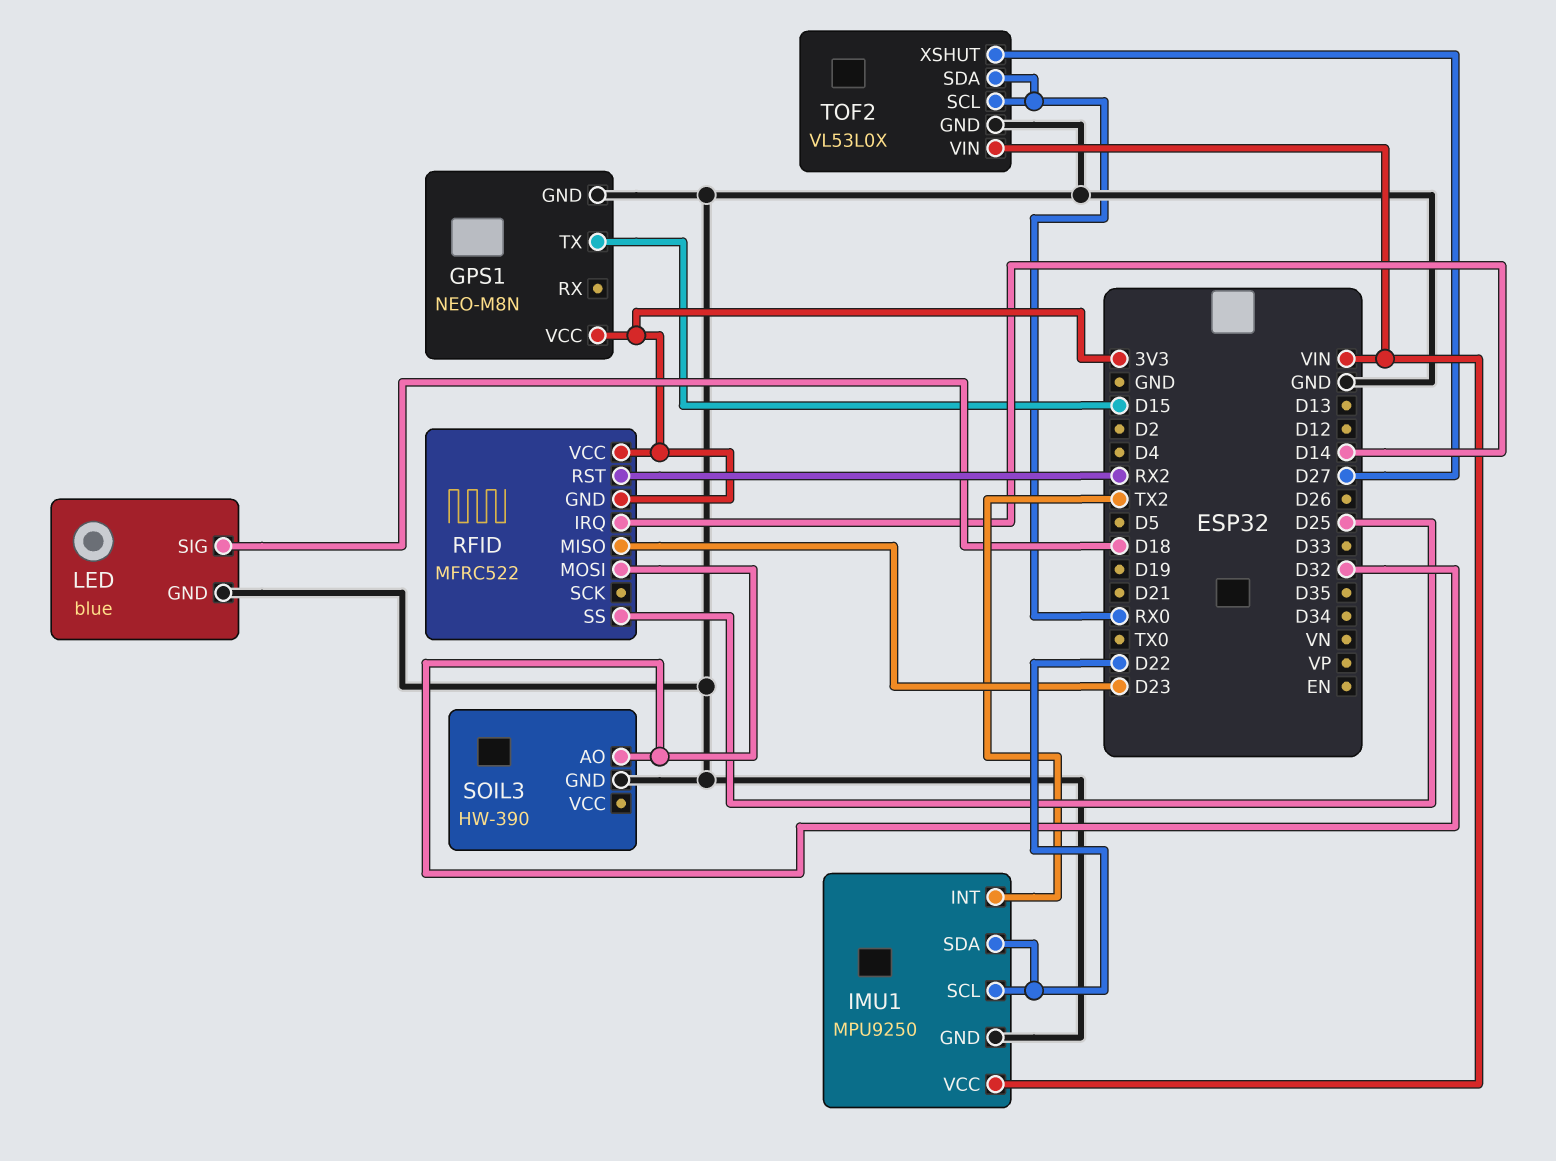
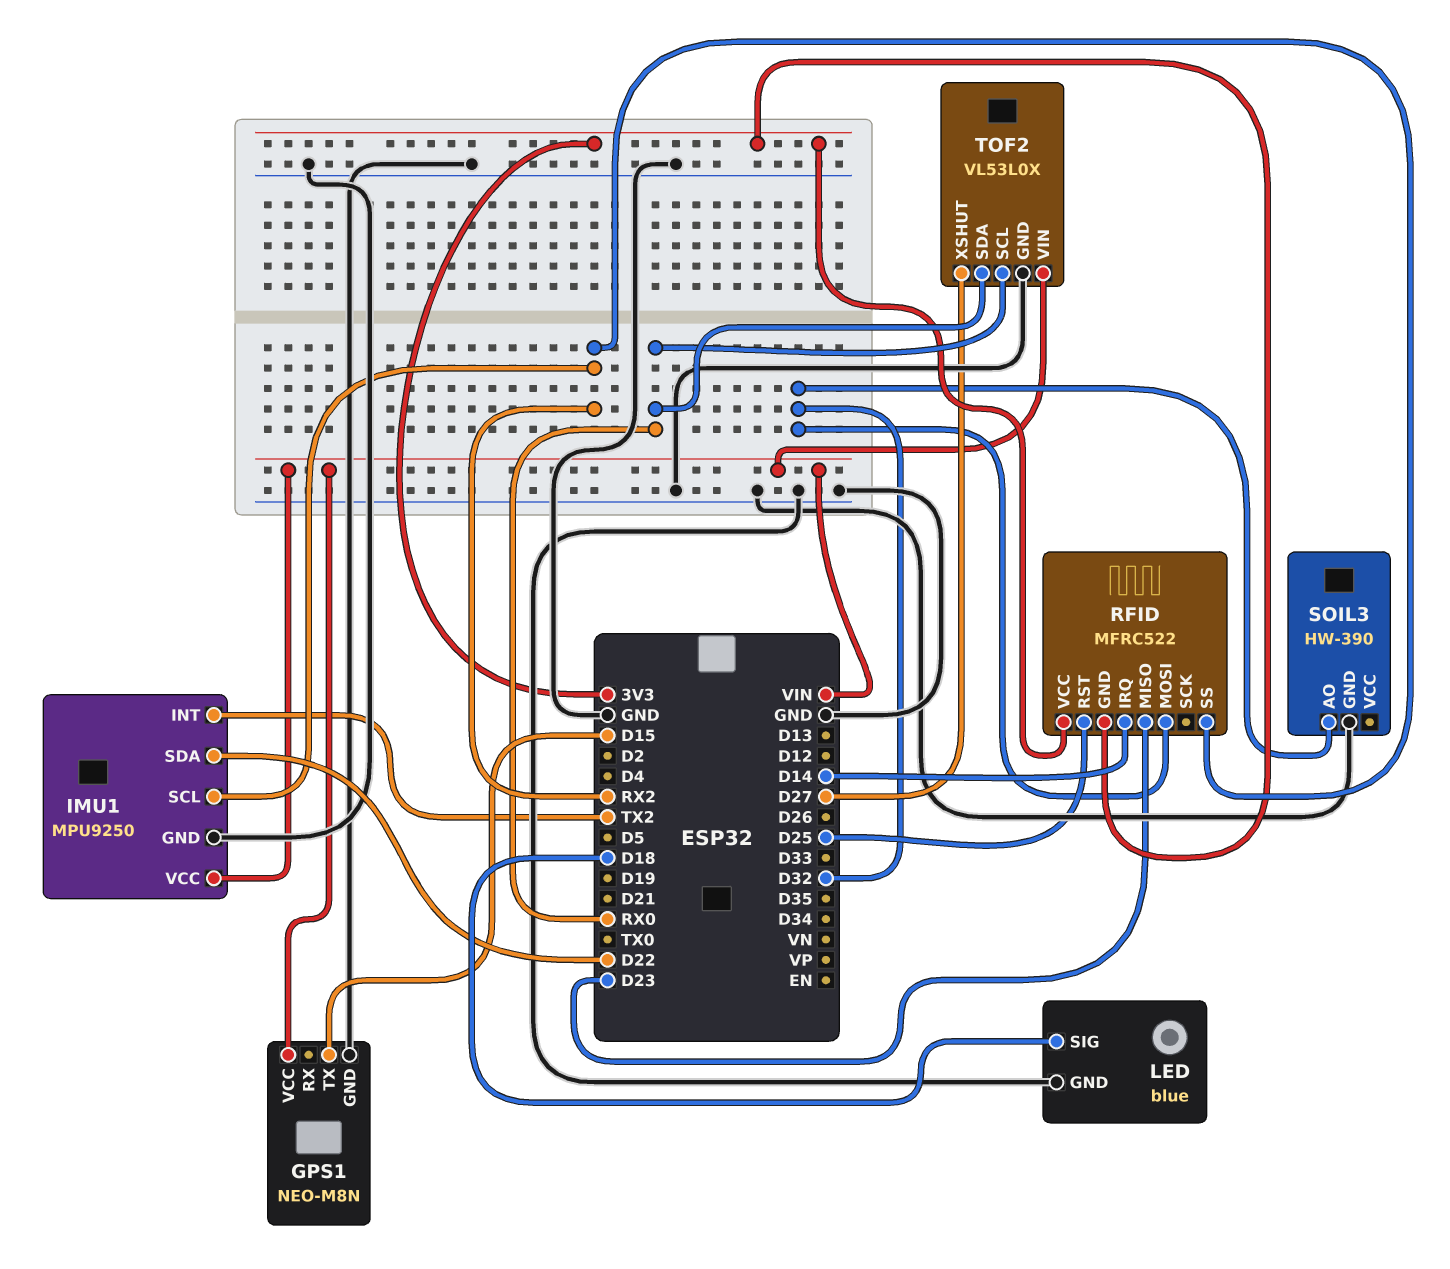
GPS1 pin VCC: 3V3 -> VIN
IMU1 pin SCL: D22 -> RX2
RFID pin RST: RX2 -> D25
RFID pin SS: D25 -> RX2

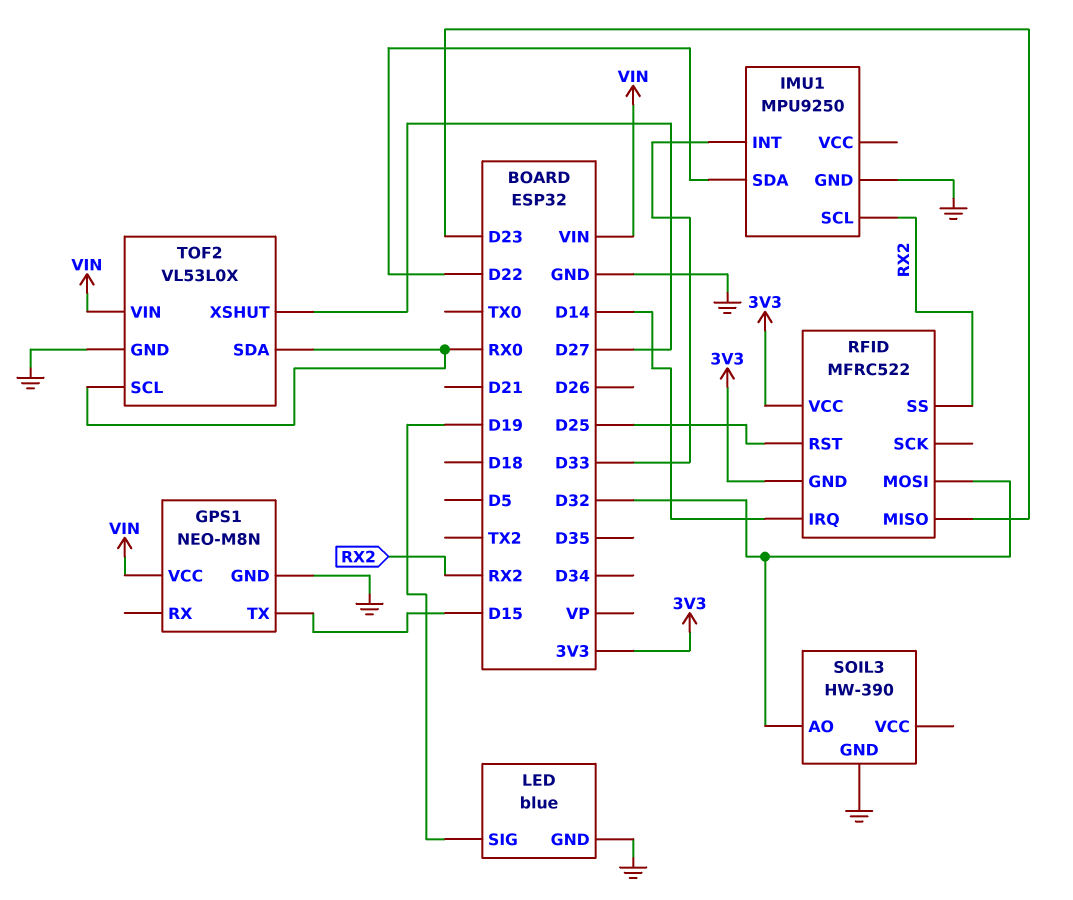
IMU1 pin INT: TX2 -> D33
IMU1 pin VCC: VIN -> none
LED pin SIG: D18 -> D19

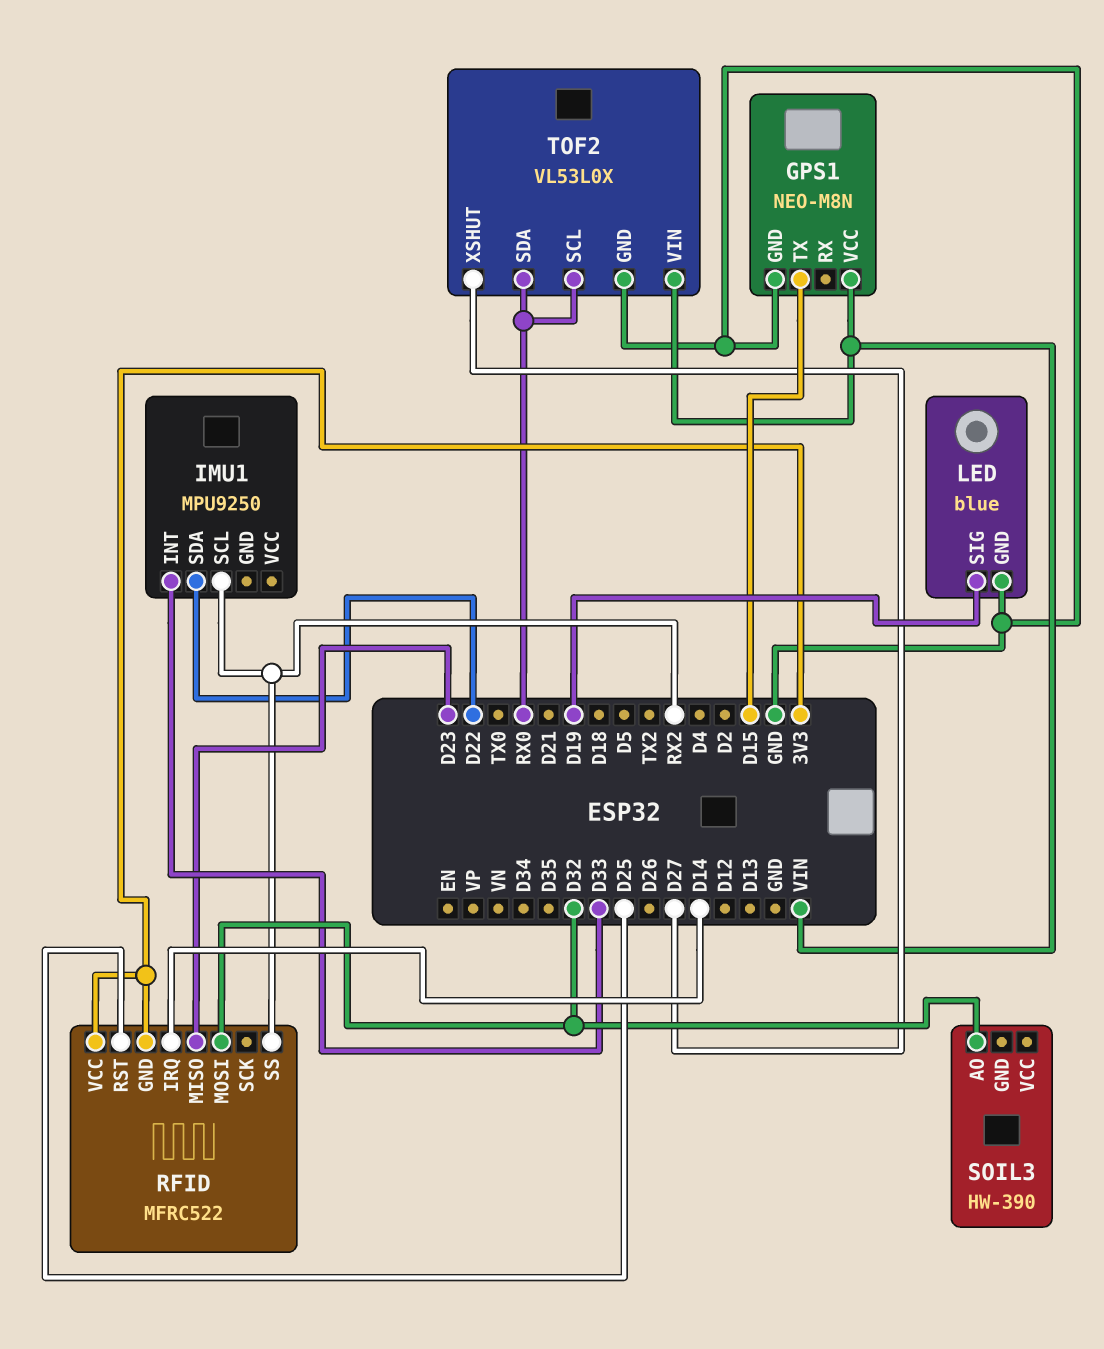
IMU1 pin GND: GND -> none
SOIL3 pin GND: GND -> none

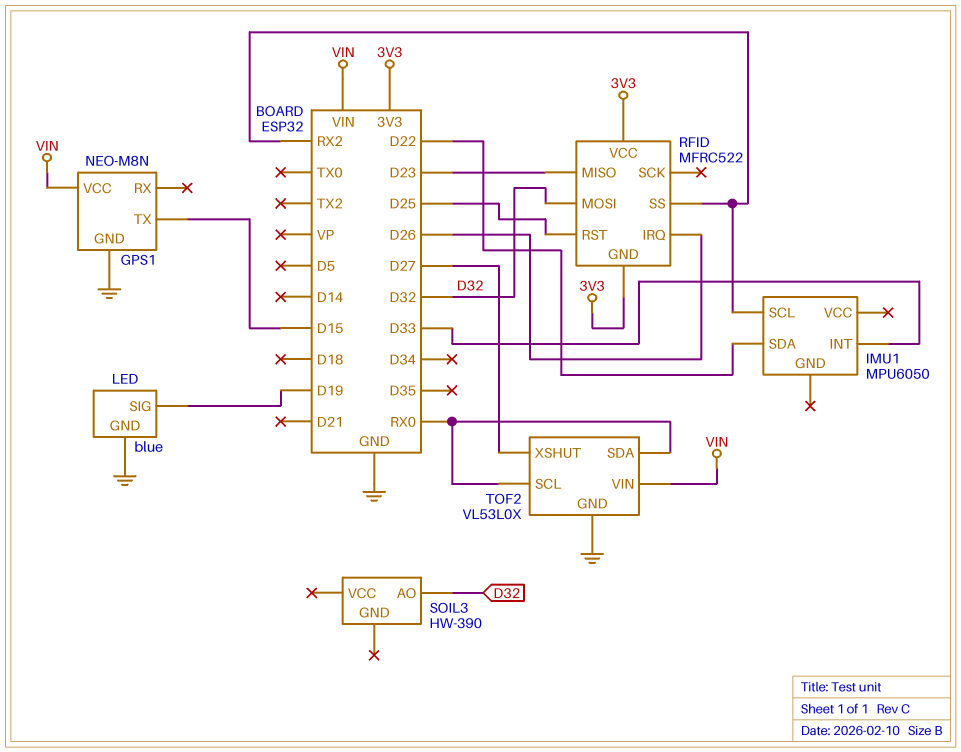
IMU1: MPU9250 -> MPU6050
RFID pin IRQ: D14 -> D26

